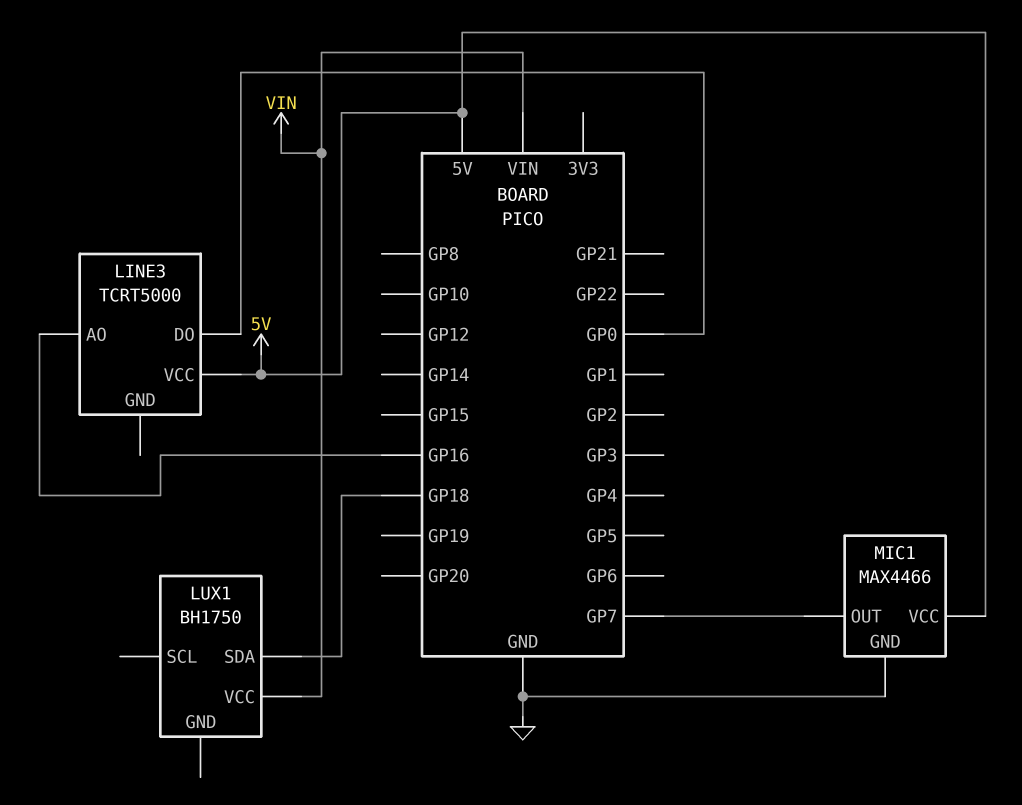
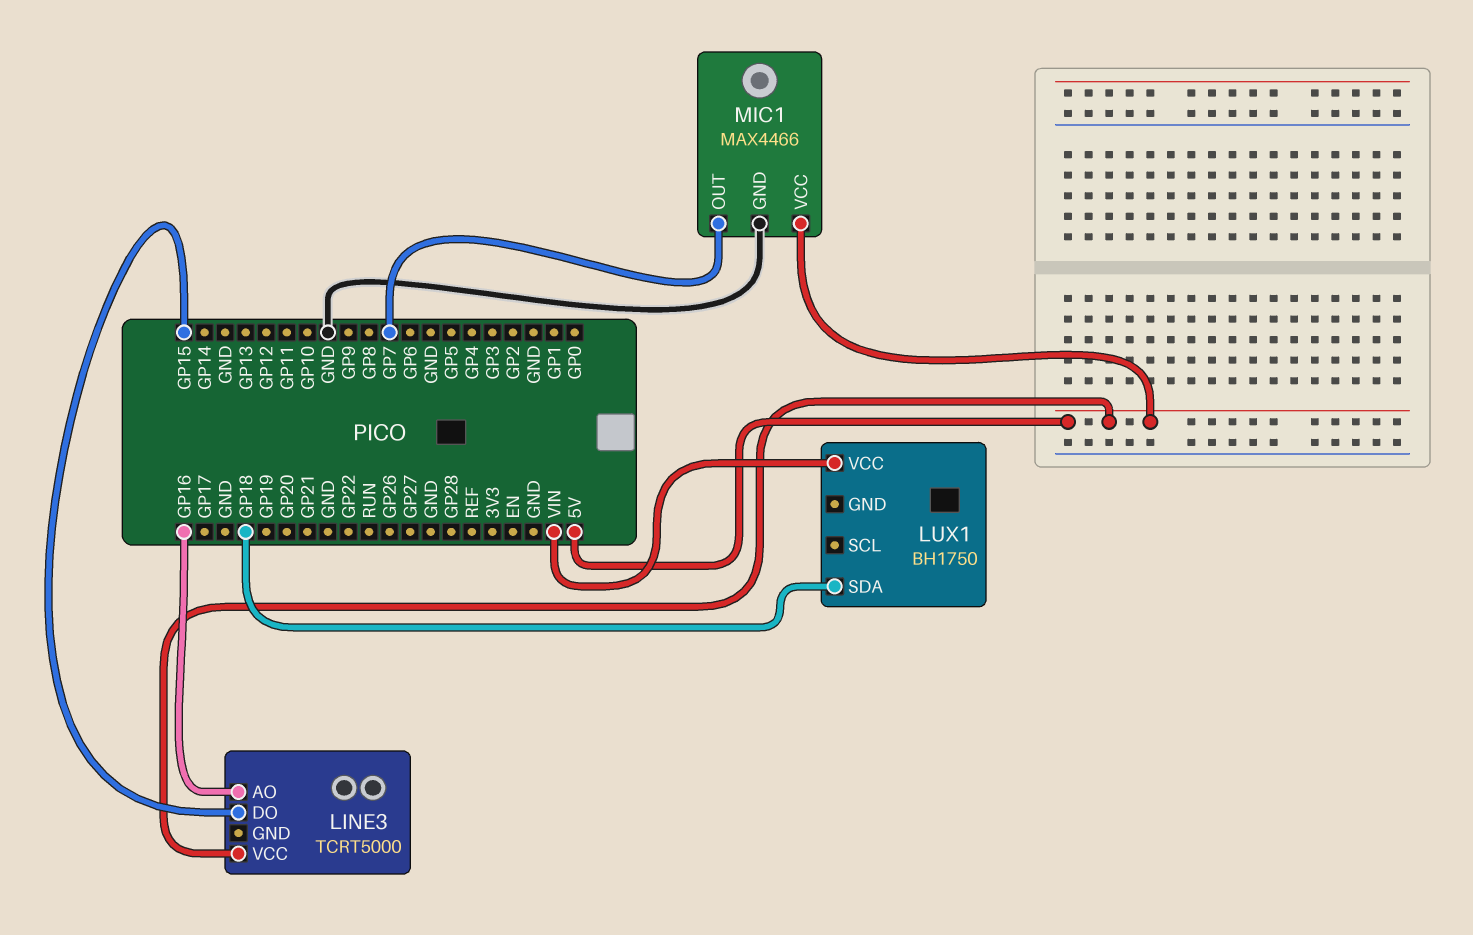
LINE3 pin DO: GP0 -> GP15

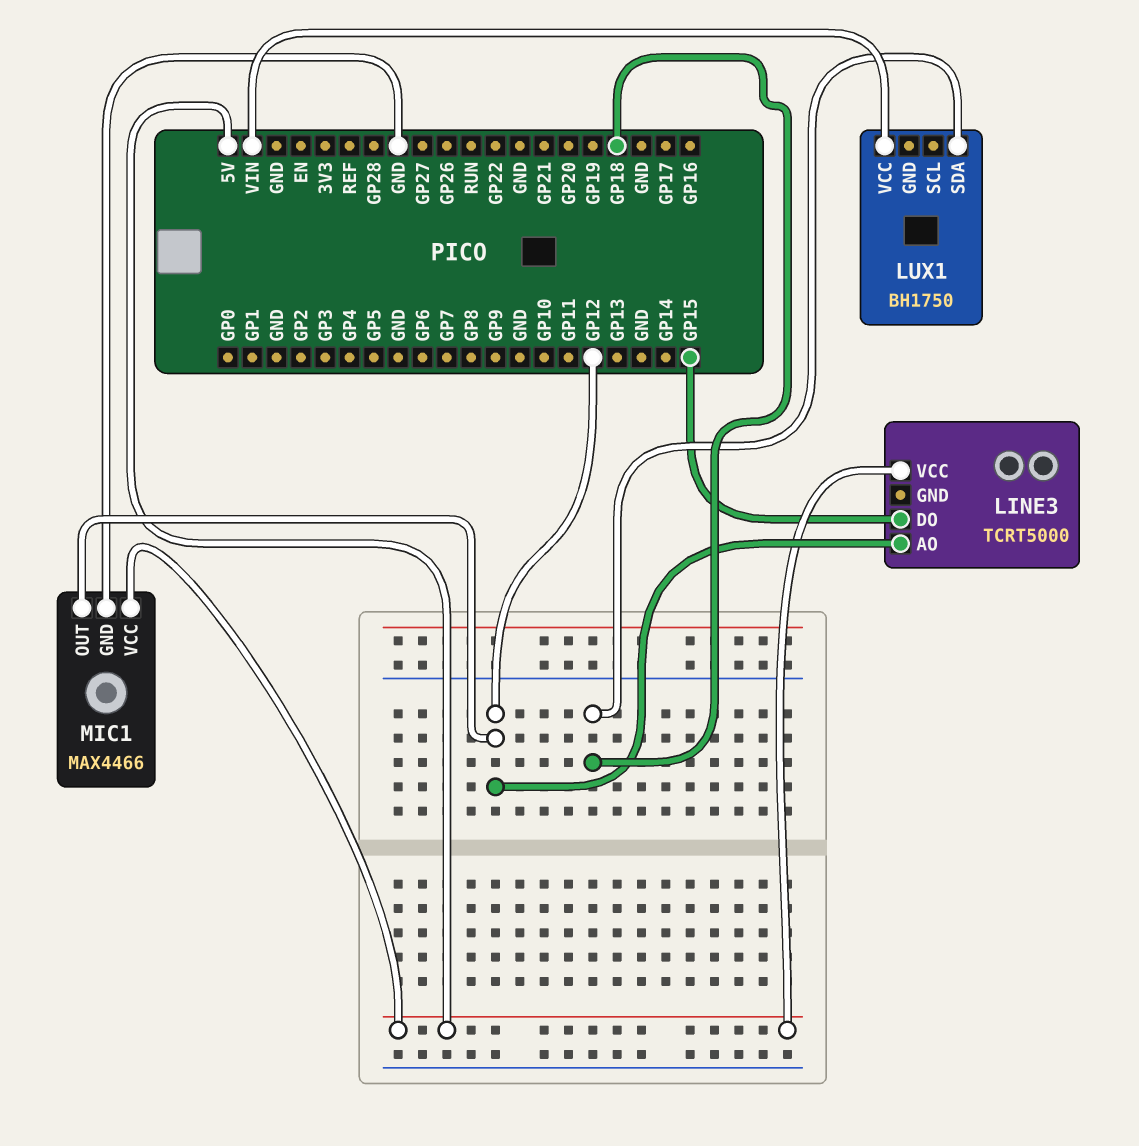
LINE3 pin AO: GP16 -> GP12
MIC1 pin OUT: GP7 -> GP12

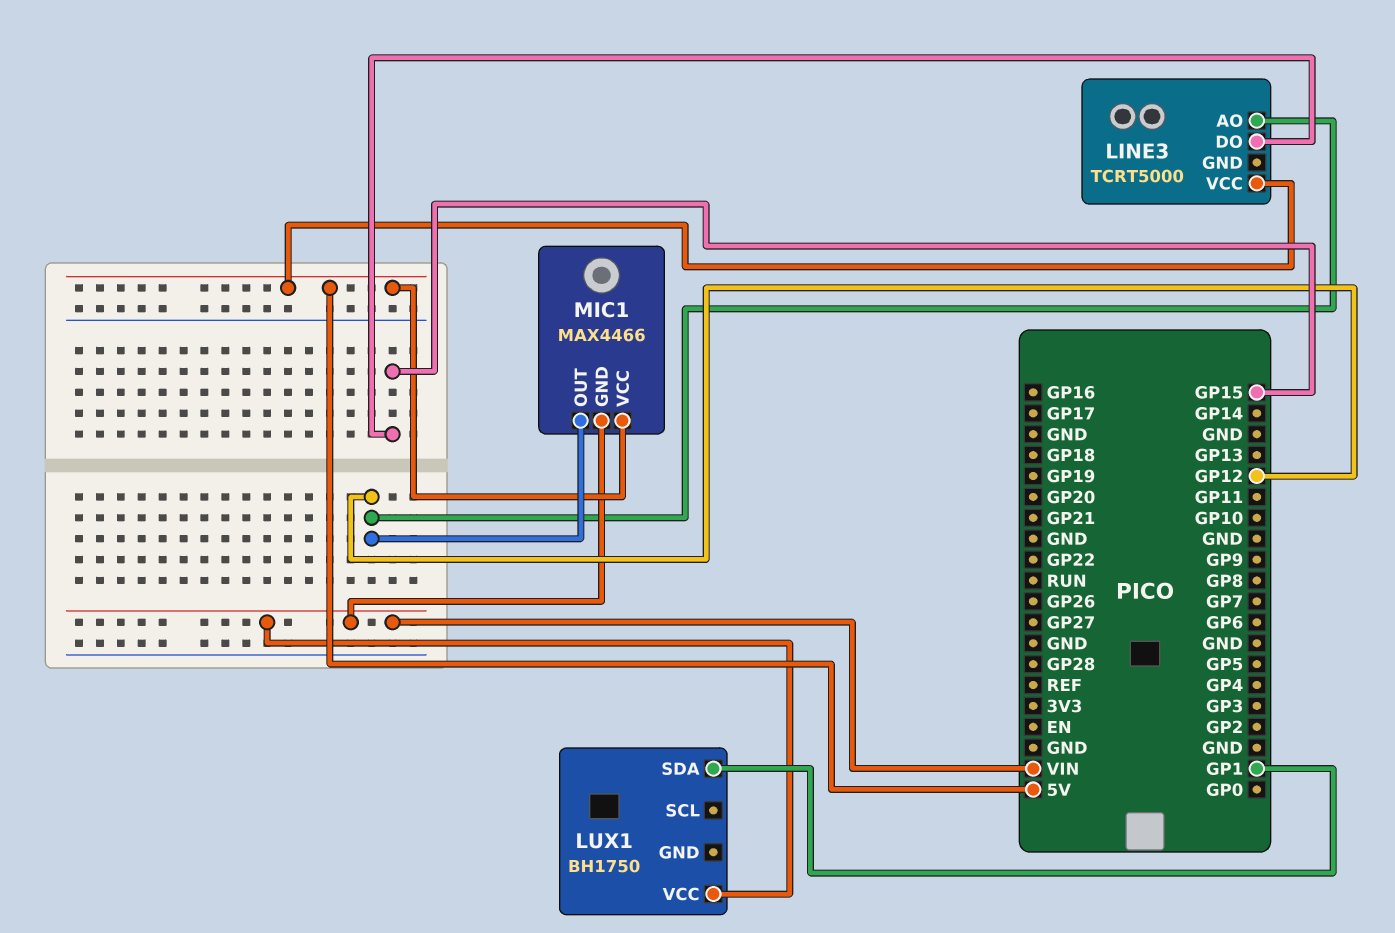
LUX1 pin SDA: GP18 -> GP1
MIC1 pin GND: GND -> VIN

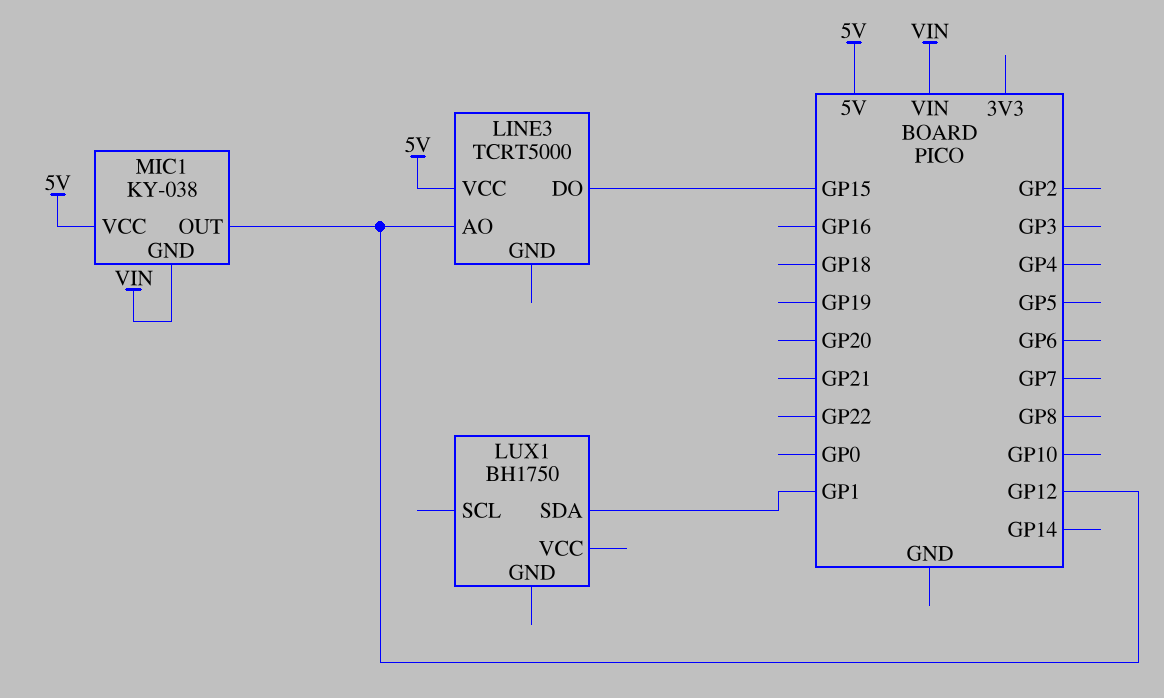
LUX1 pin VCC: VIN -> none
MIC1: MAX4466 -> KY-038

